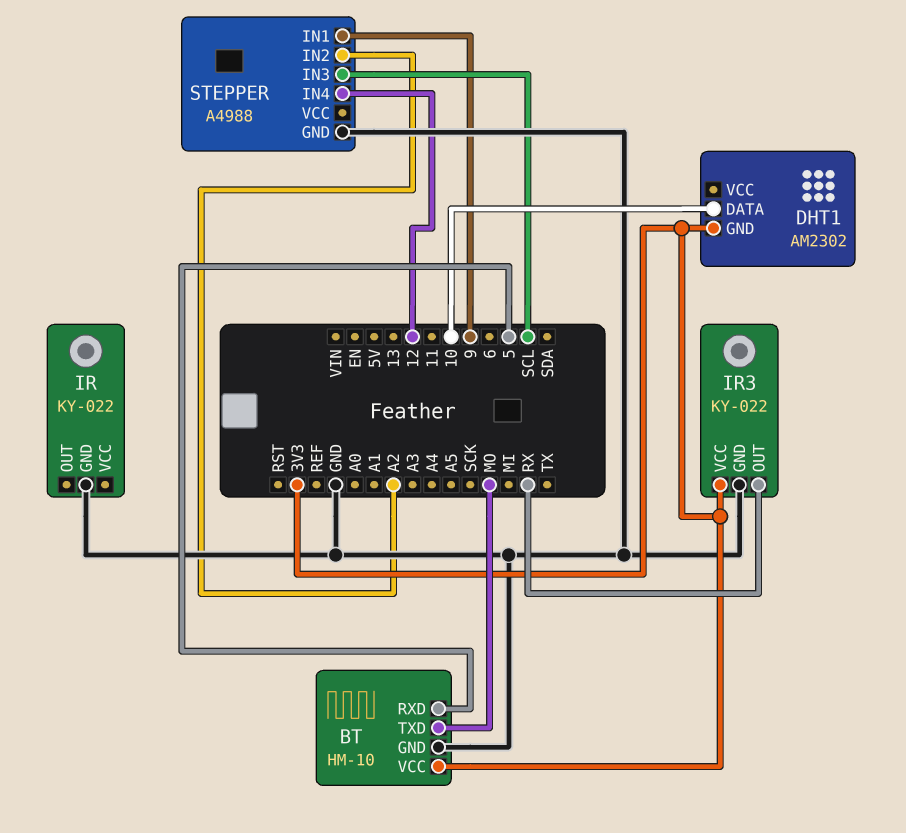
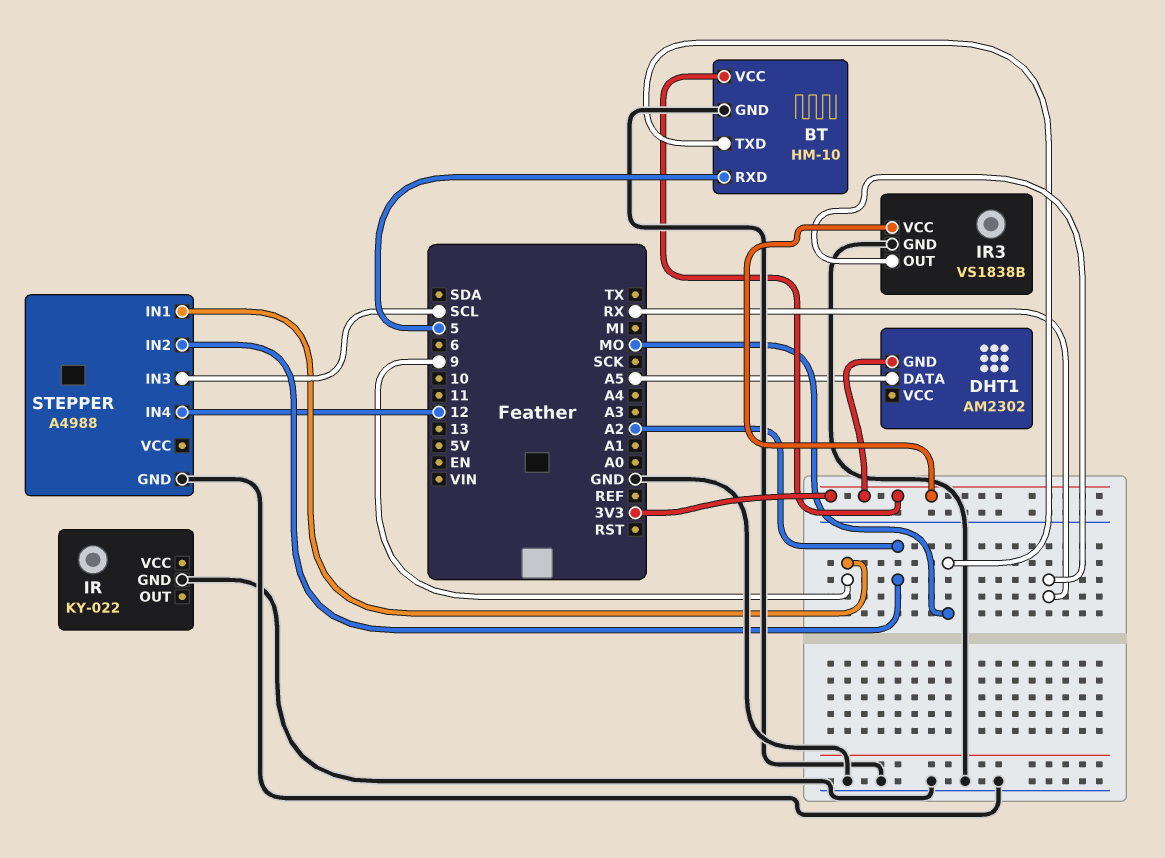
DHT1 pin DATA: 10 -> A5
IR3: KY-022 -> VS1838B

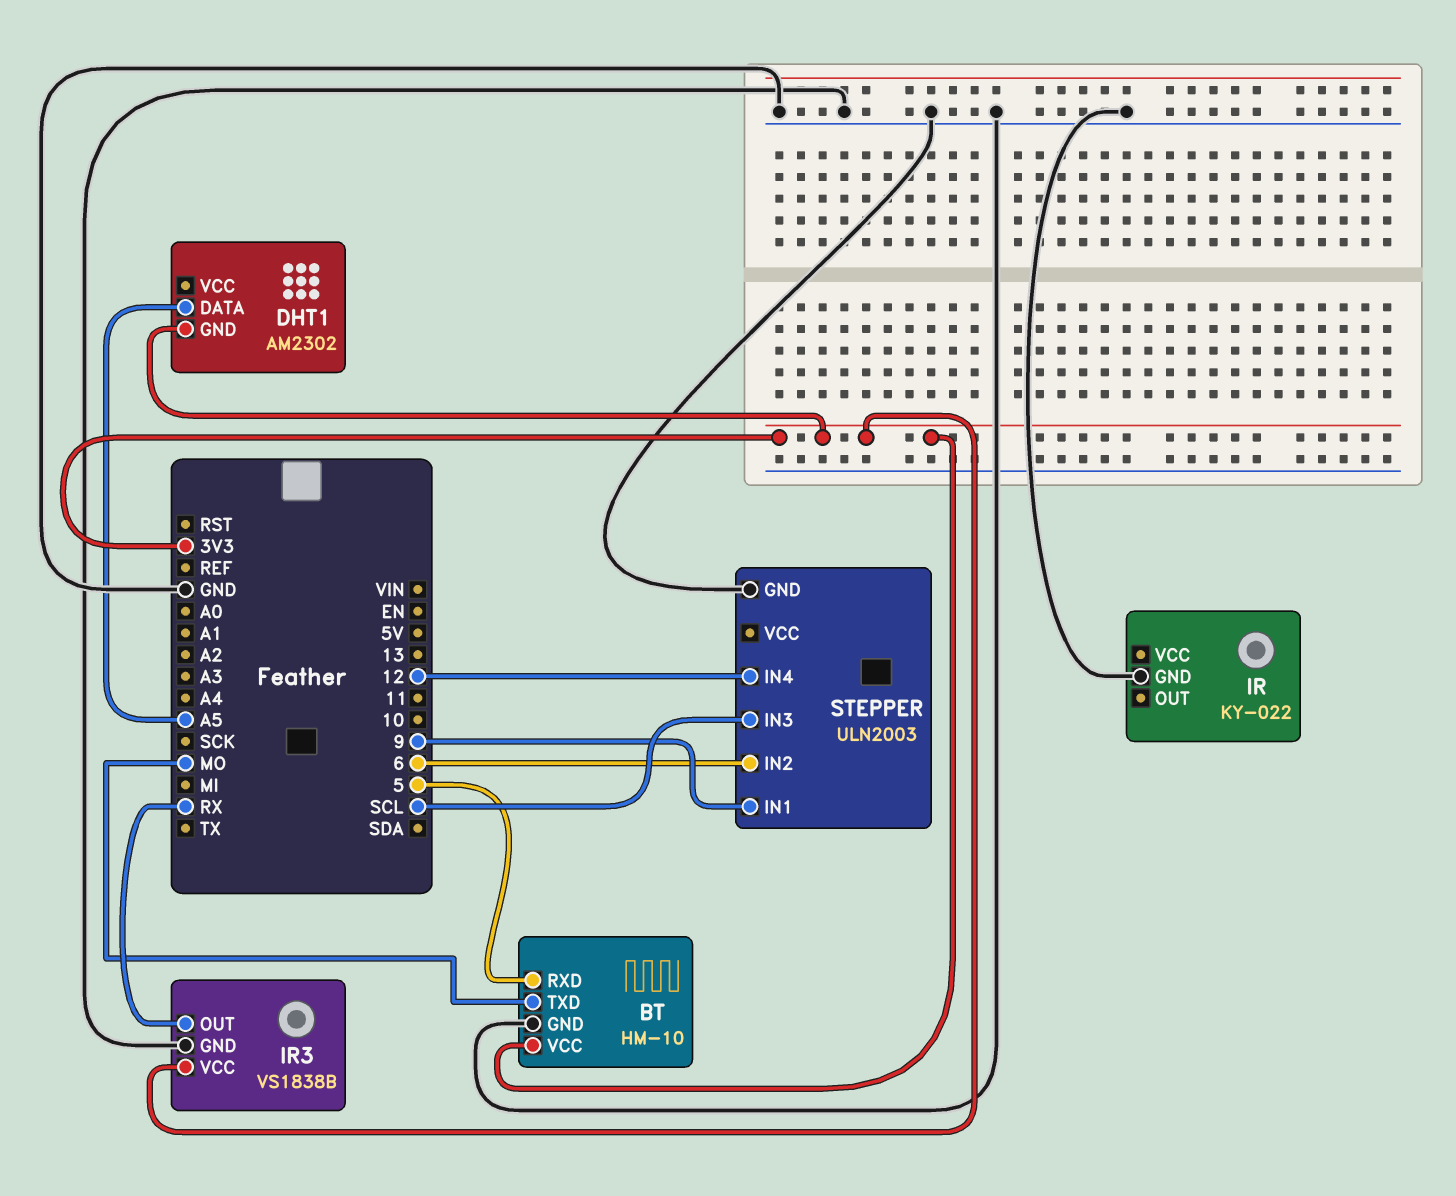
STEPPER: A4988 -> ULN2003
STEPPER pin IN2: A2 -> 6

